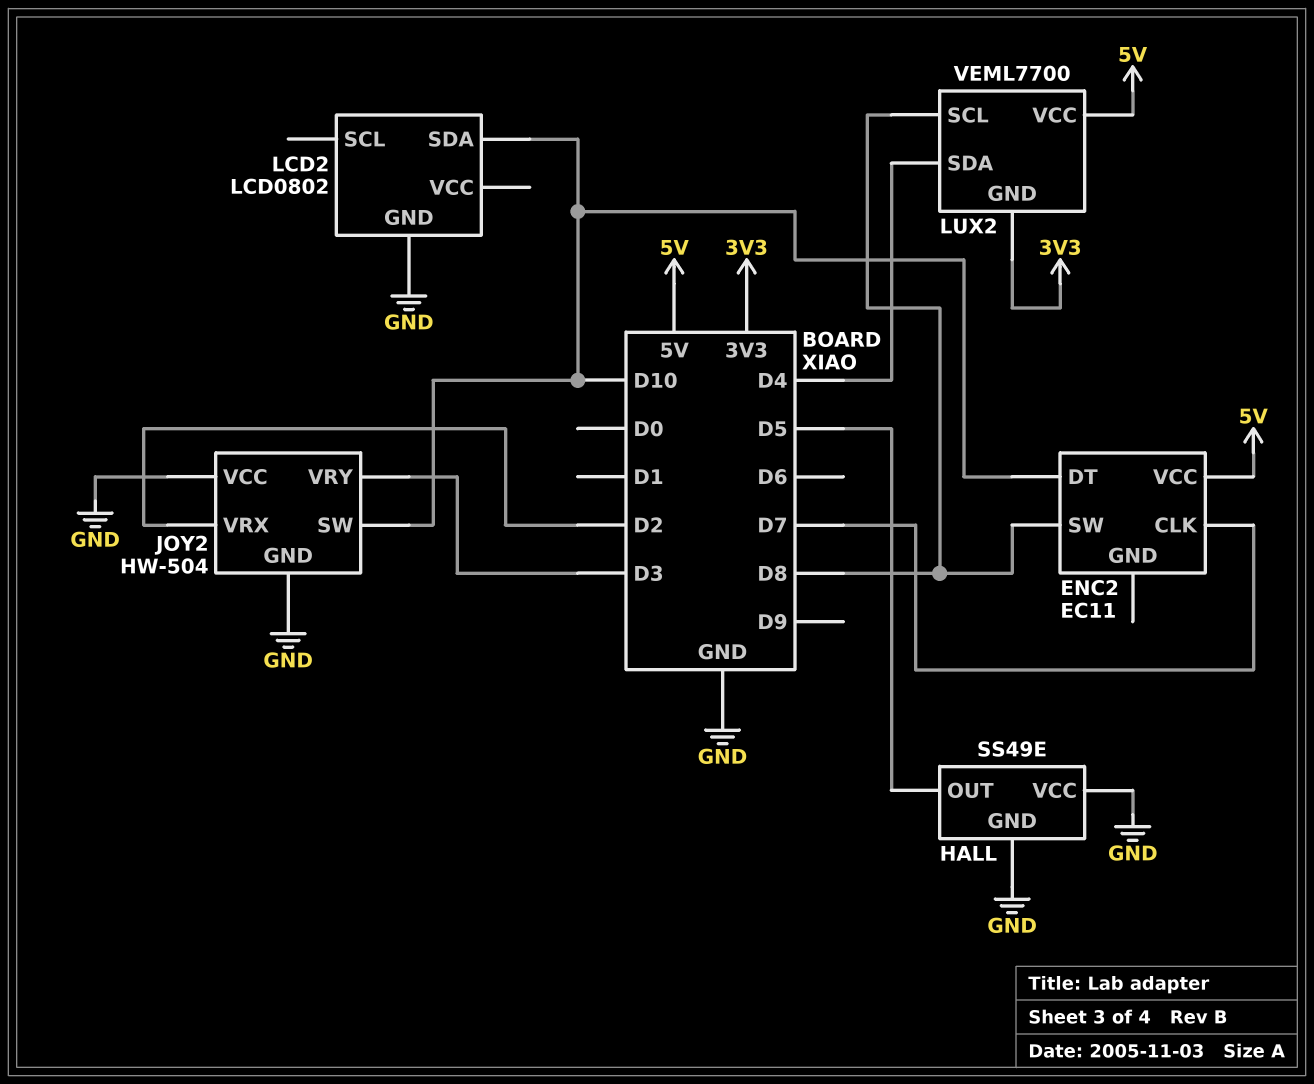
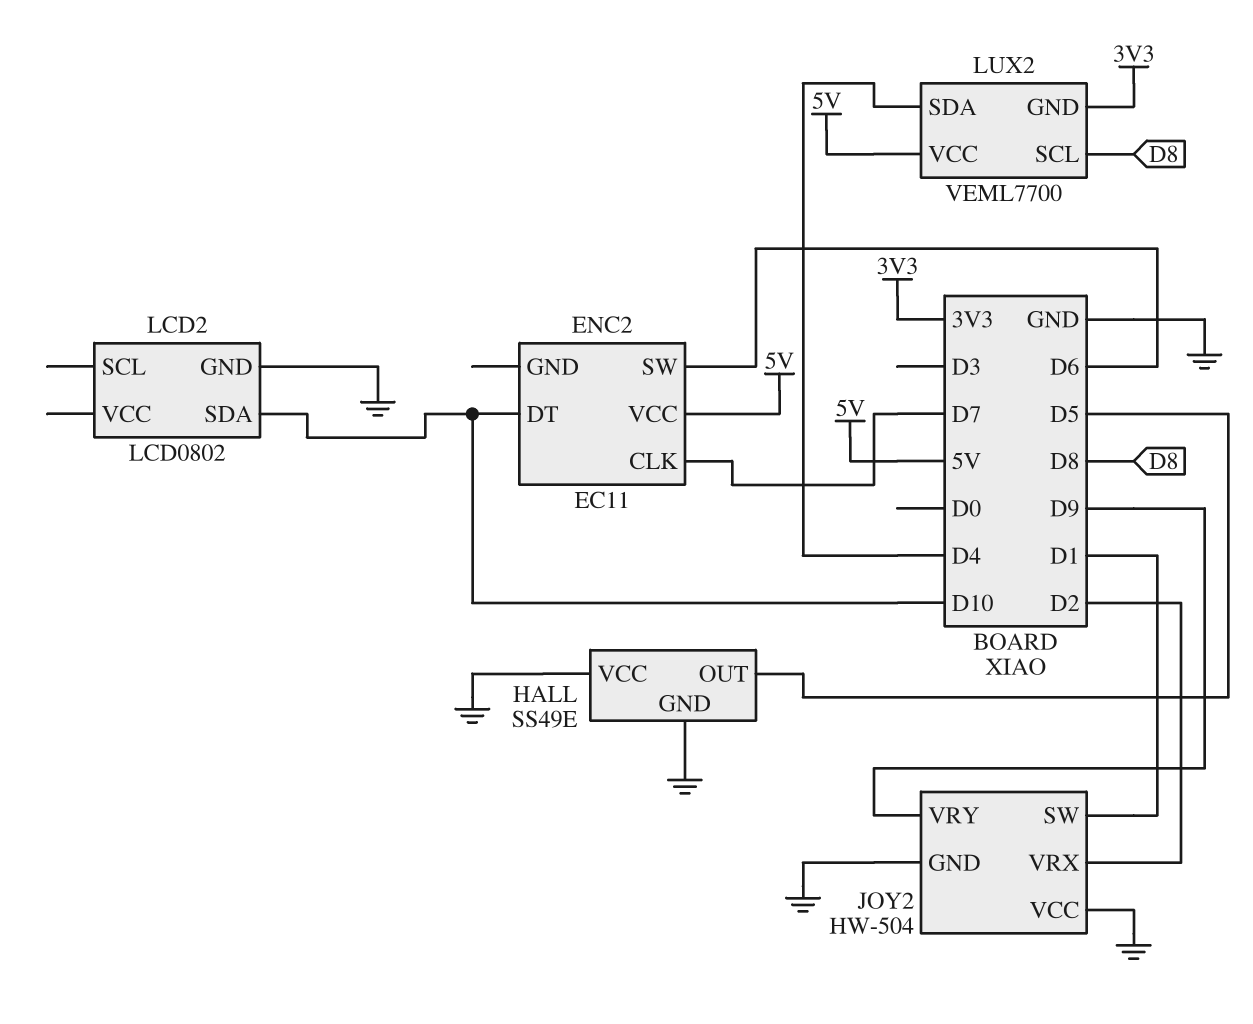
ENC2 pin SW: D8 -> D6
JOY2 pin SW: D10 -> D1
JOY2 pin VRY: D3 -> D9

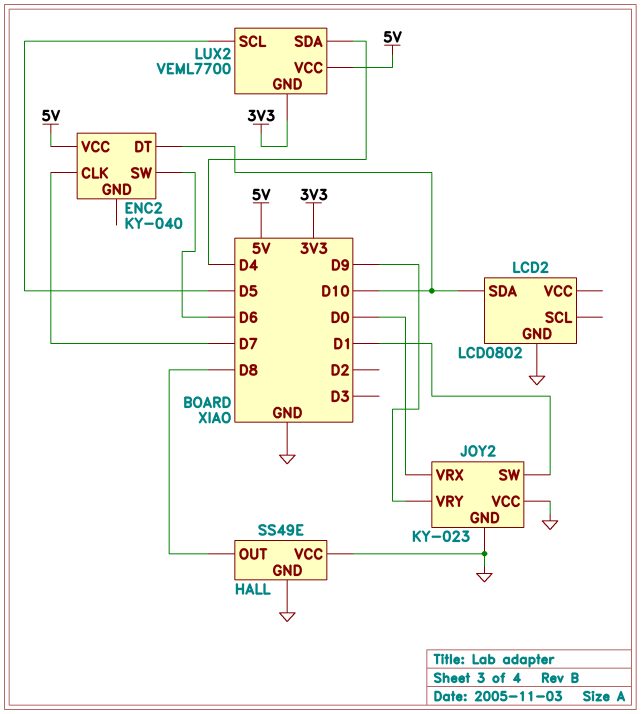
ENC2: EC11 -> KY-040
HALL pin OUT: D5 -> D8
JOY2: HW-504 -> KY-023
JOY2 pin VRX: D2 -> D0
LUX2 pin SCL: D8 -> D5

